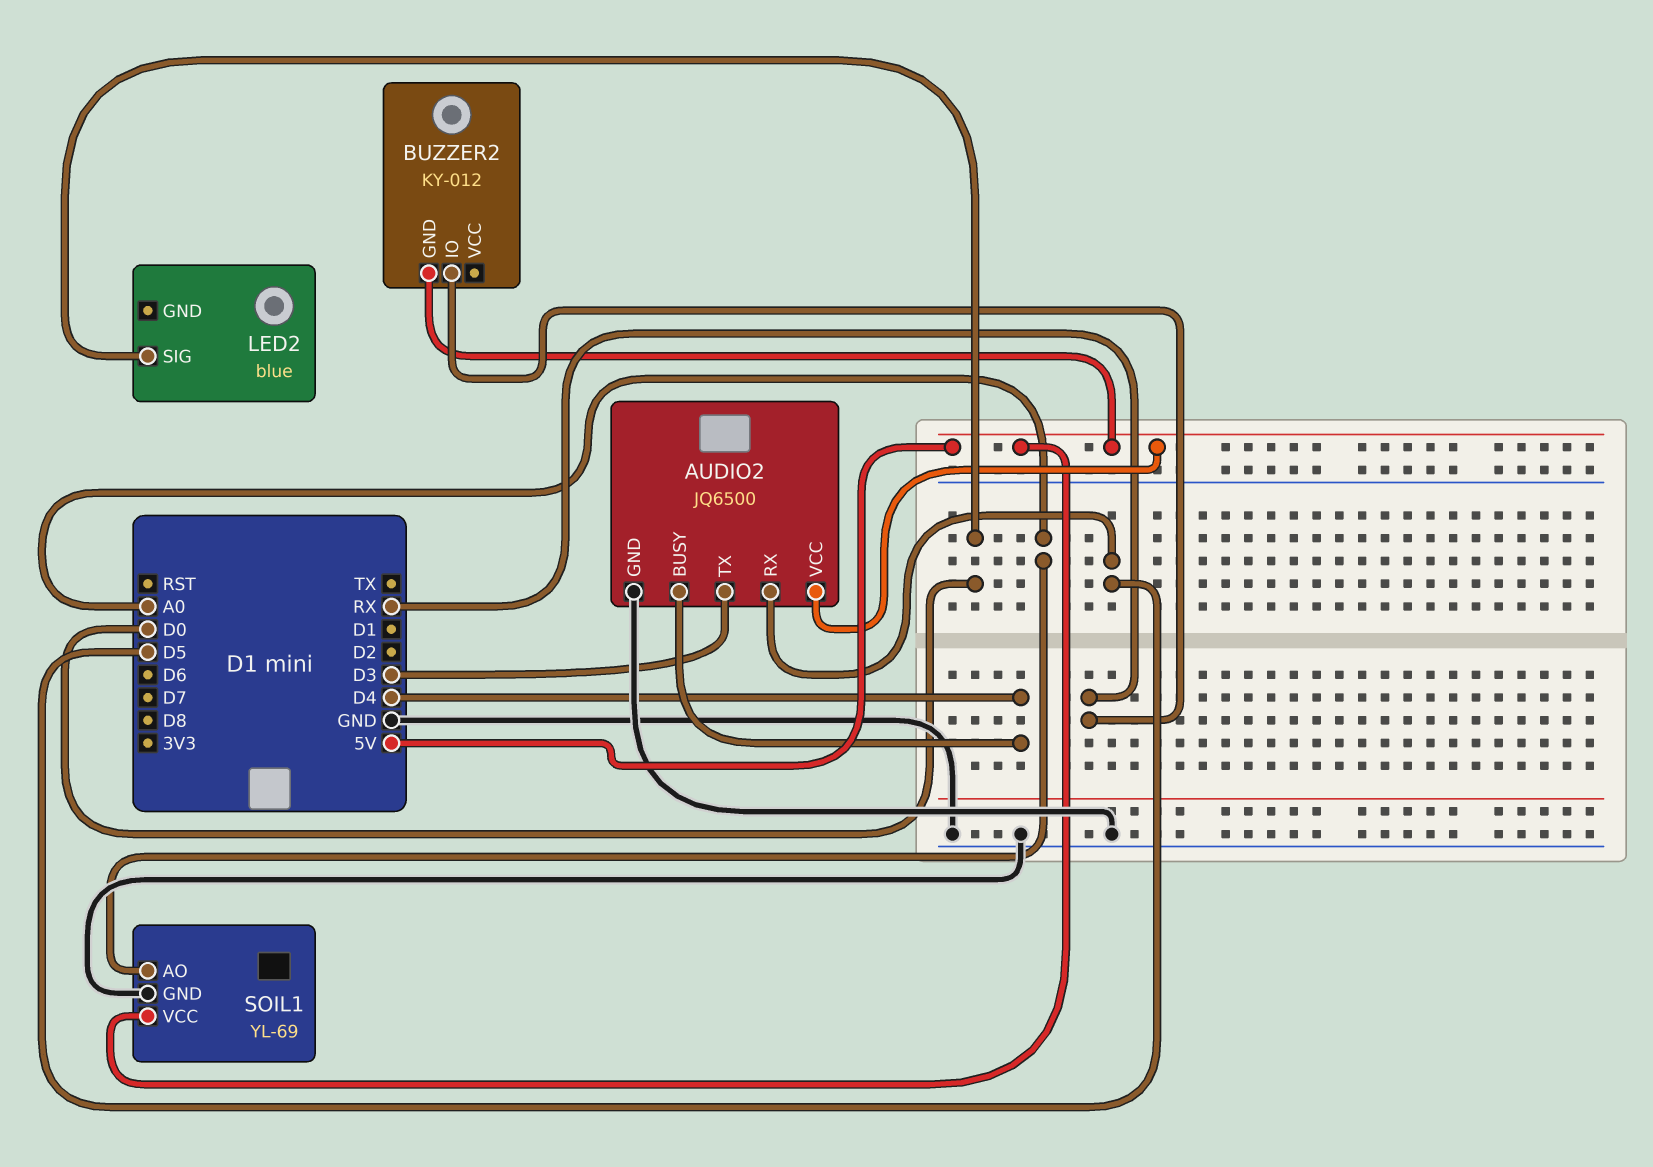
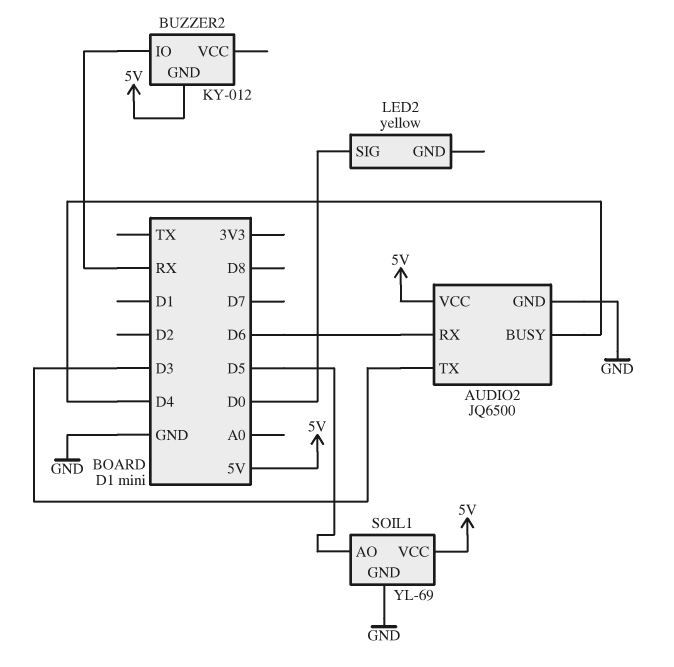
AUDIO2 pin RX: D5 -> D6
LED2: blue -> yellow
SOIL1 pin AO: A0 -> D5

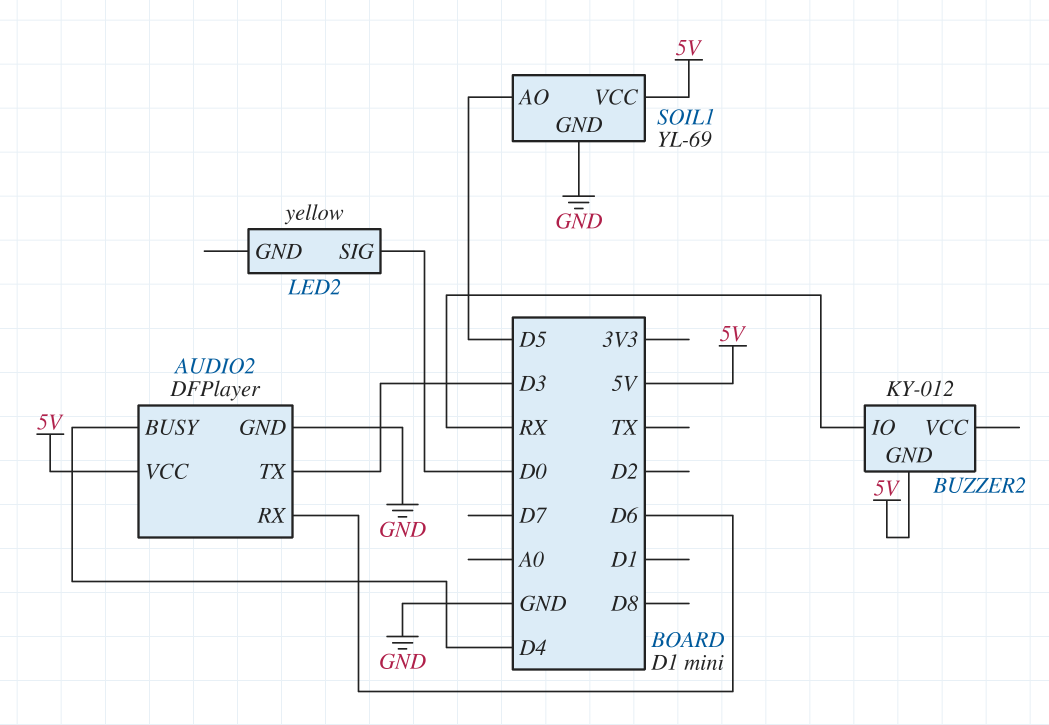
AUDIO2: JQ6500 -> DFPlayer

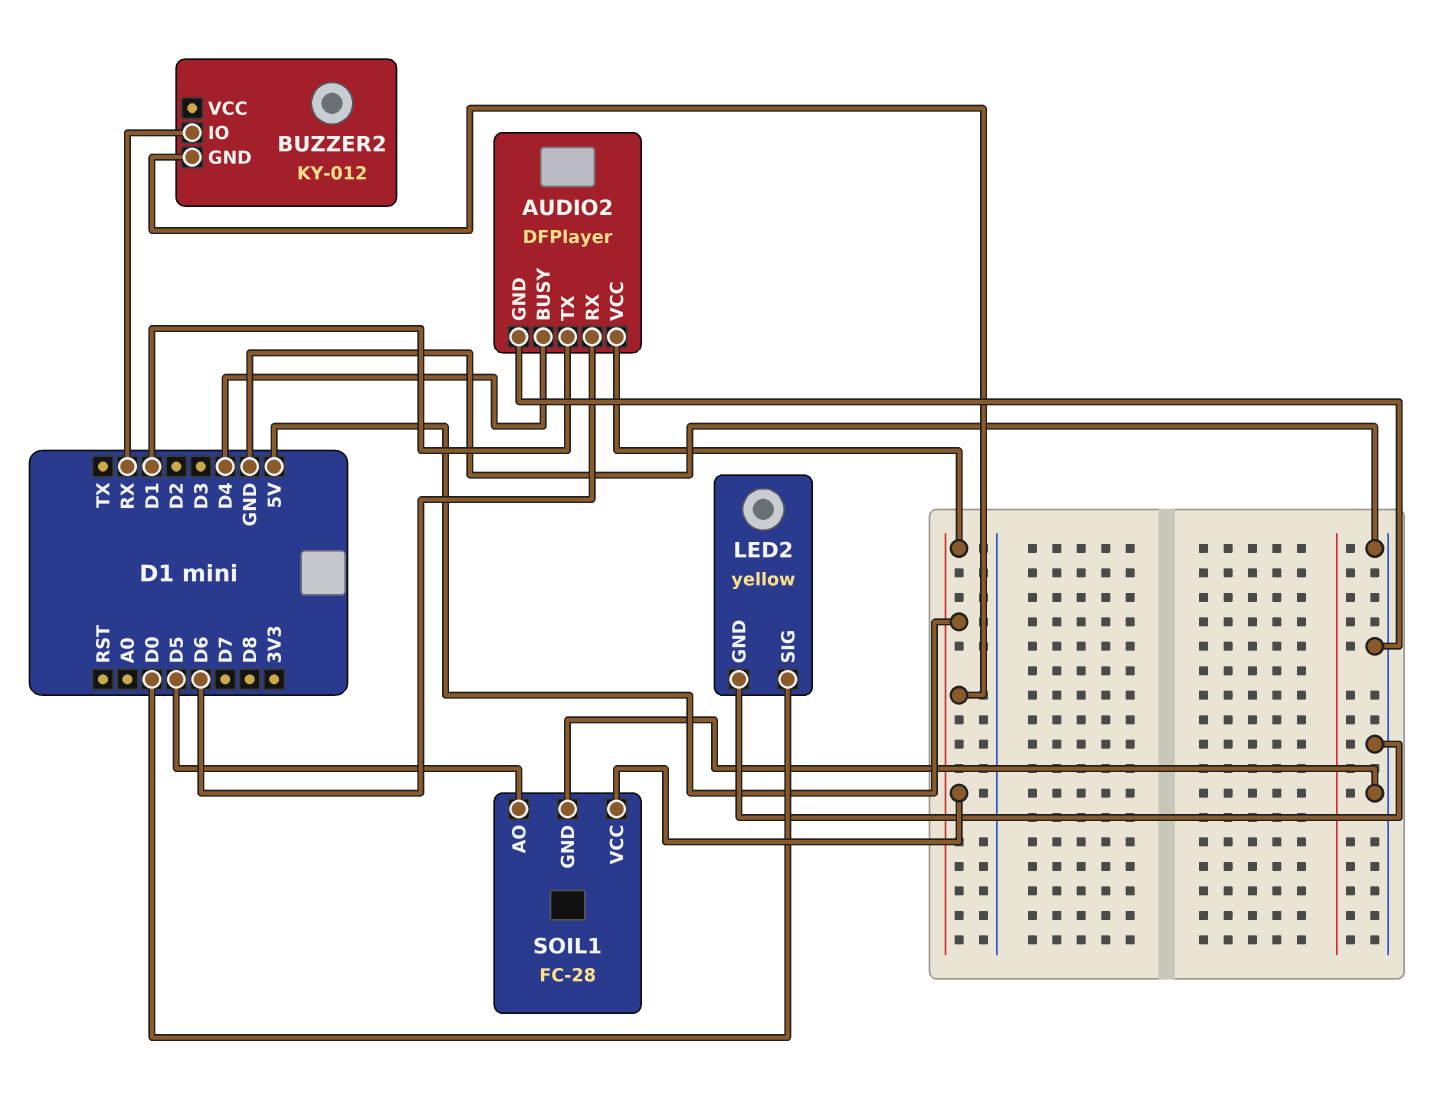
AUDIO2 pin TX: D3 -> D1
LED2 pin GND: none -> GND
SOIL1: YL-69 -> FC-28

